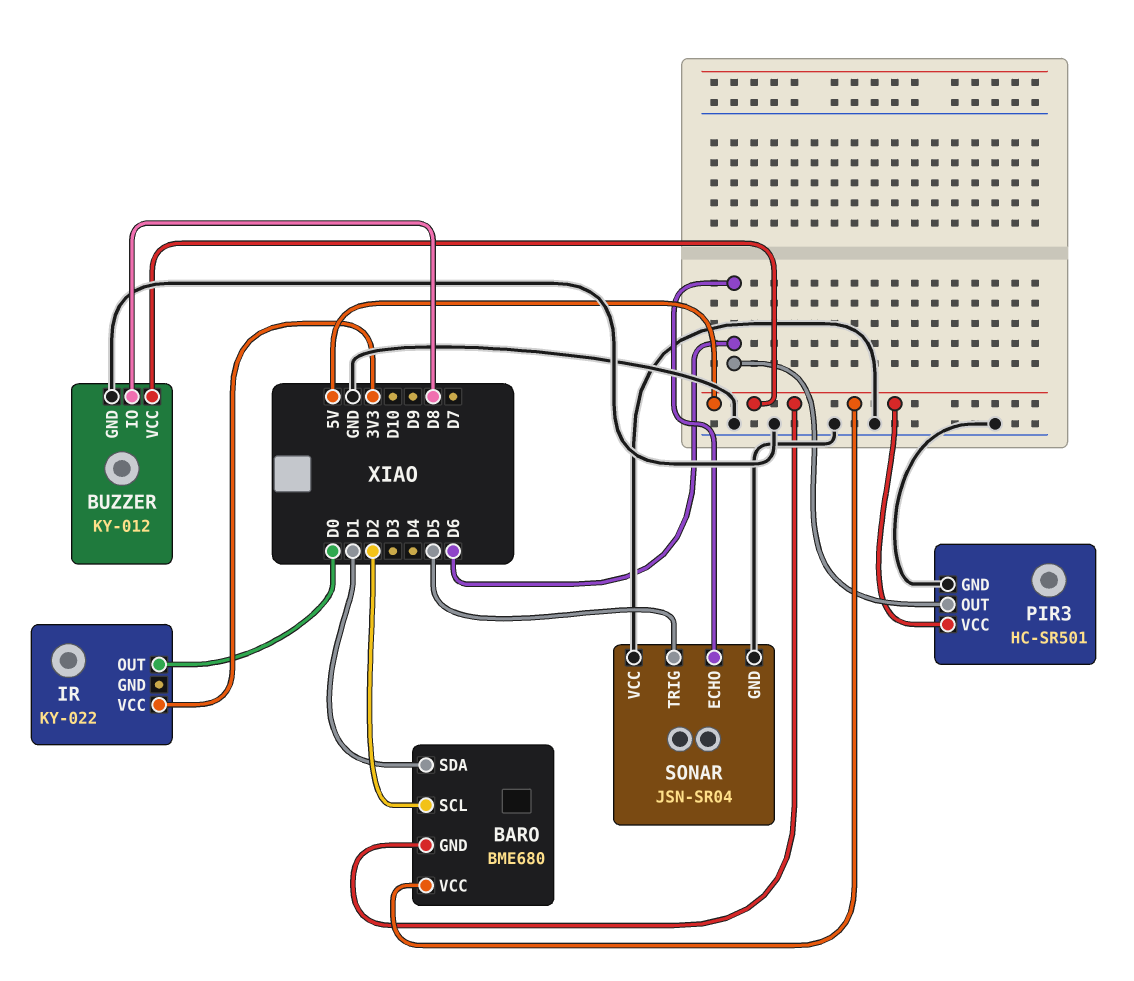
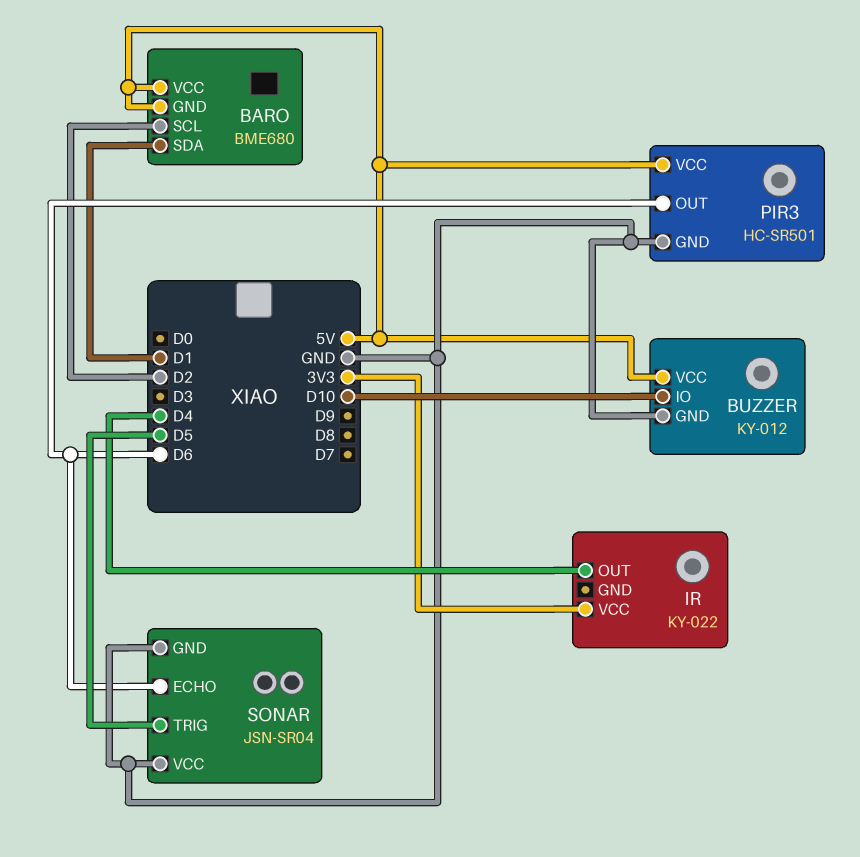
BUZZER pin IO: D8 -> D10
IR pin OUT: D0 -> D4

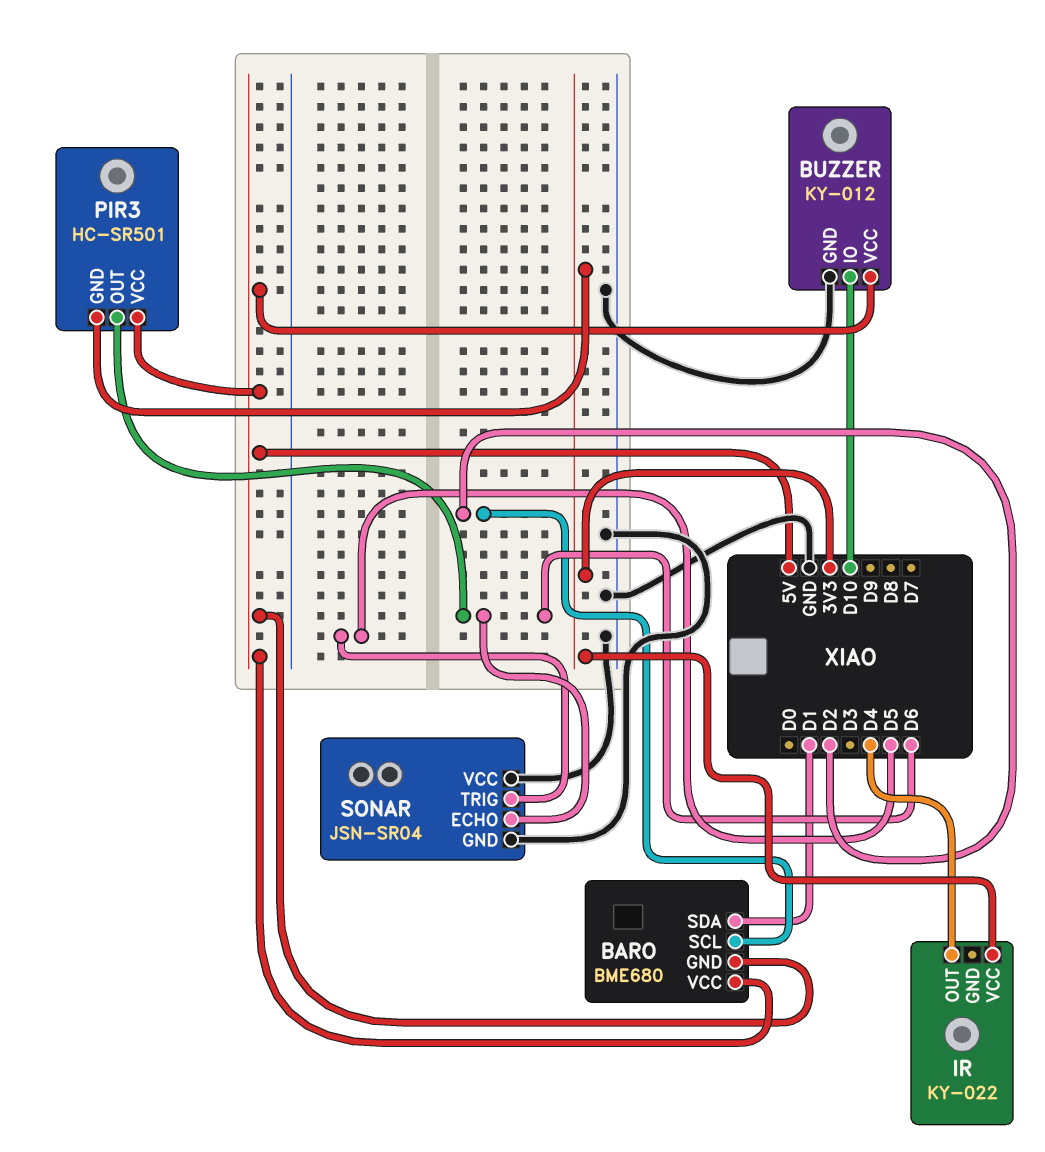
PIR3 pin GND: GND -> 3V3

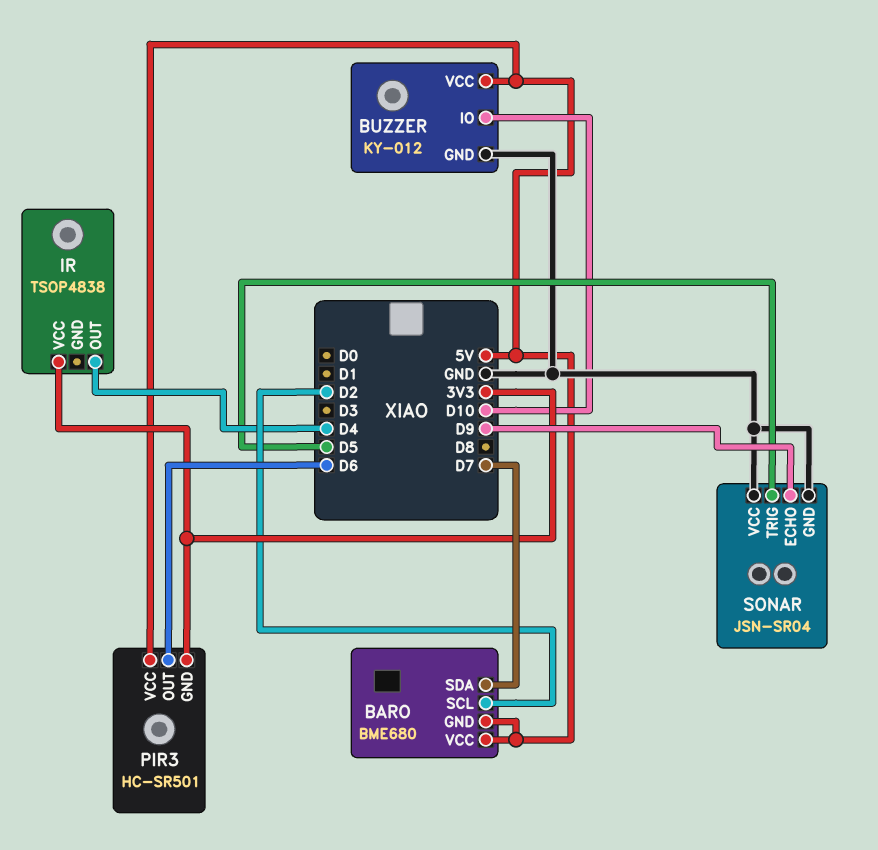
BARO pin SDA: D1 -> D7
IR: KY-022 -> TSOP4838
SONAR pin ECHO: D6 -> D9

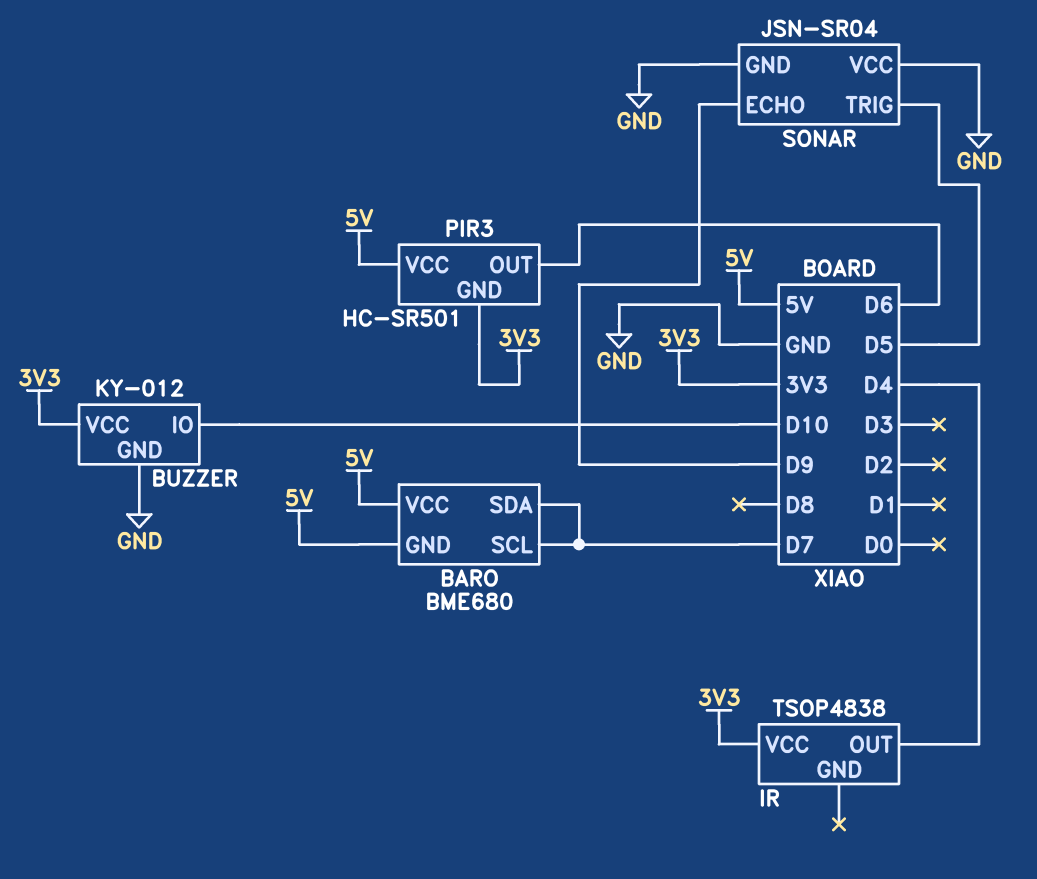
BARO pin SCL: D2 -> D7
BUZZER pin VCC: 5V -> 3V3

